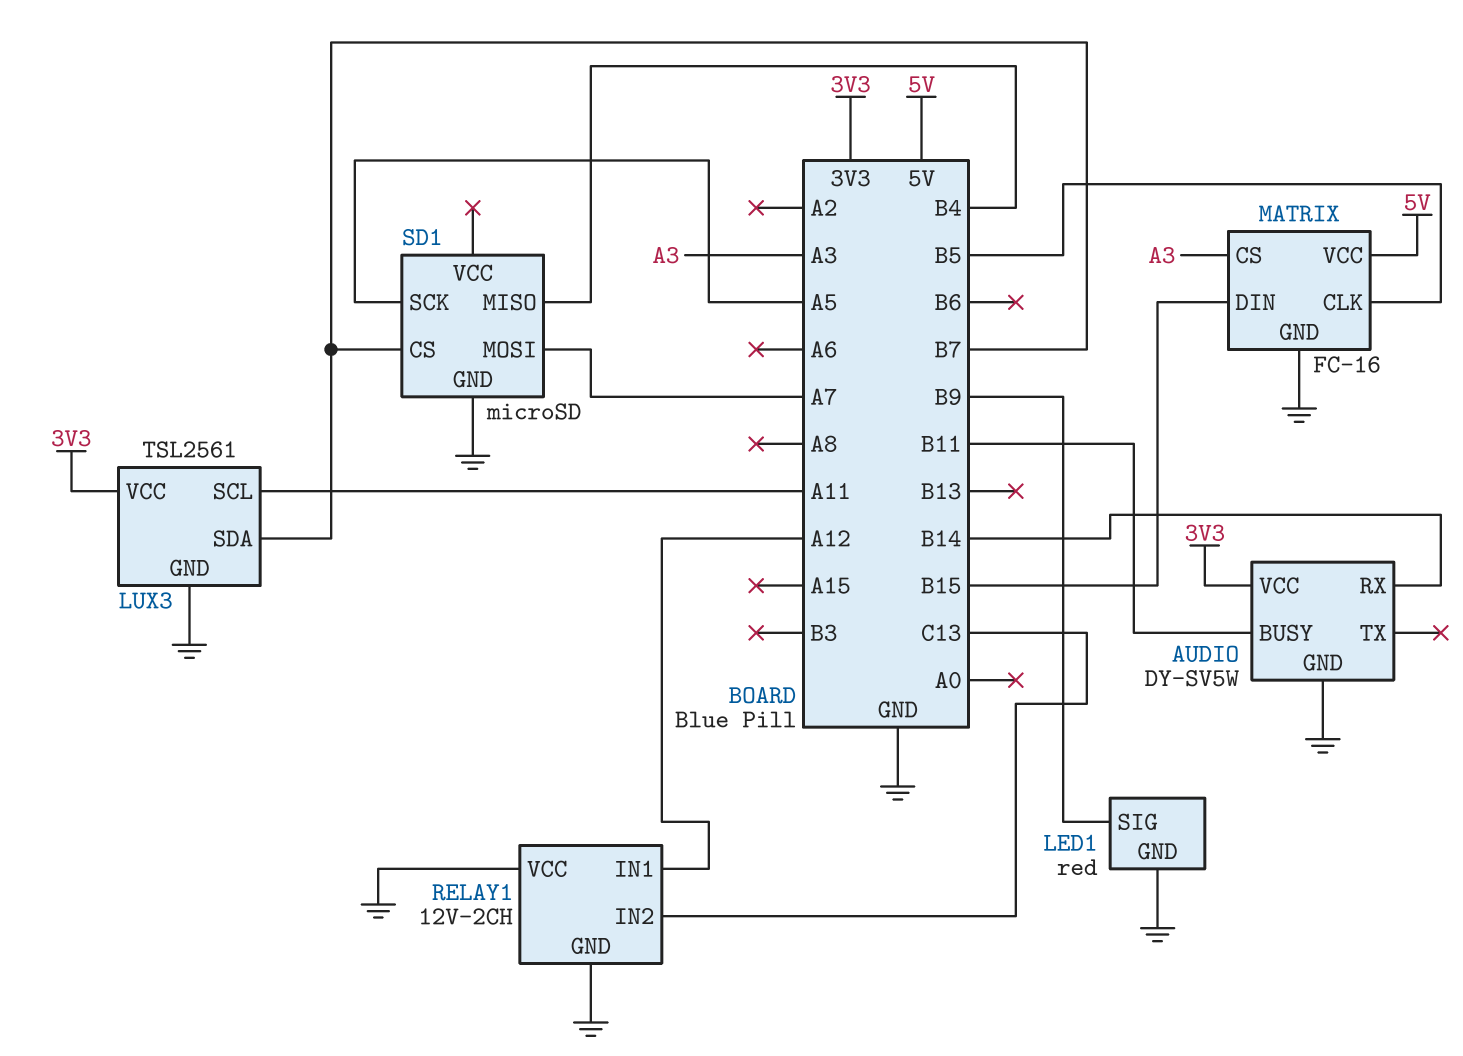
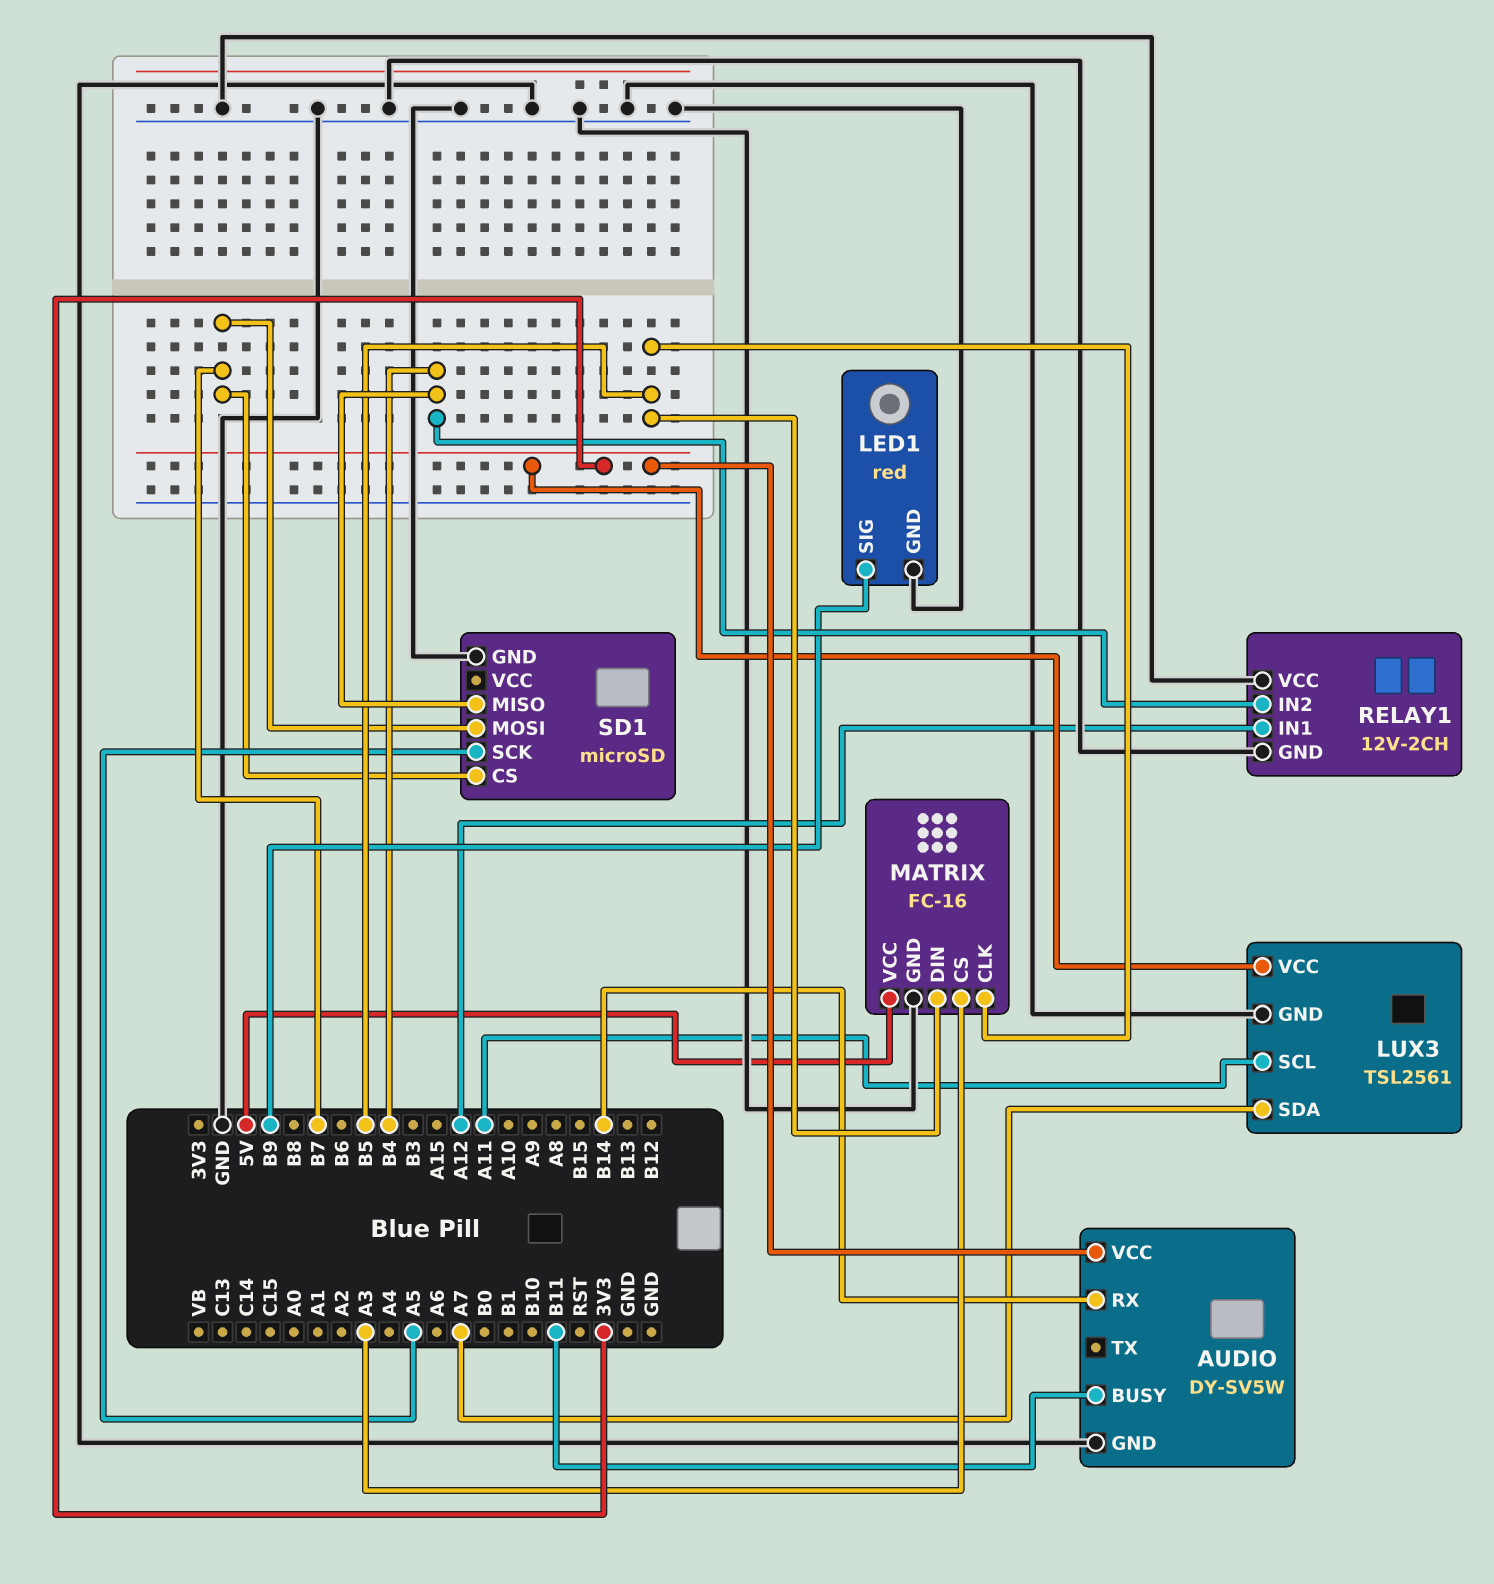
LUX3 pin SDA: B7 -> A7
MATRIX pin DIN: B15 -> B5
RELAY1 pin IN2: C13 -> B4
SD1 pin MOSI: A7 -> B7

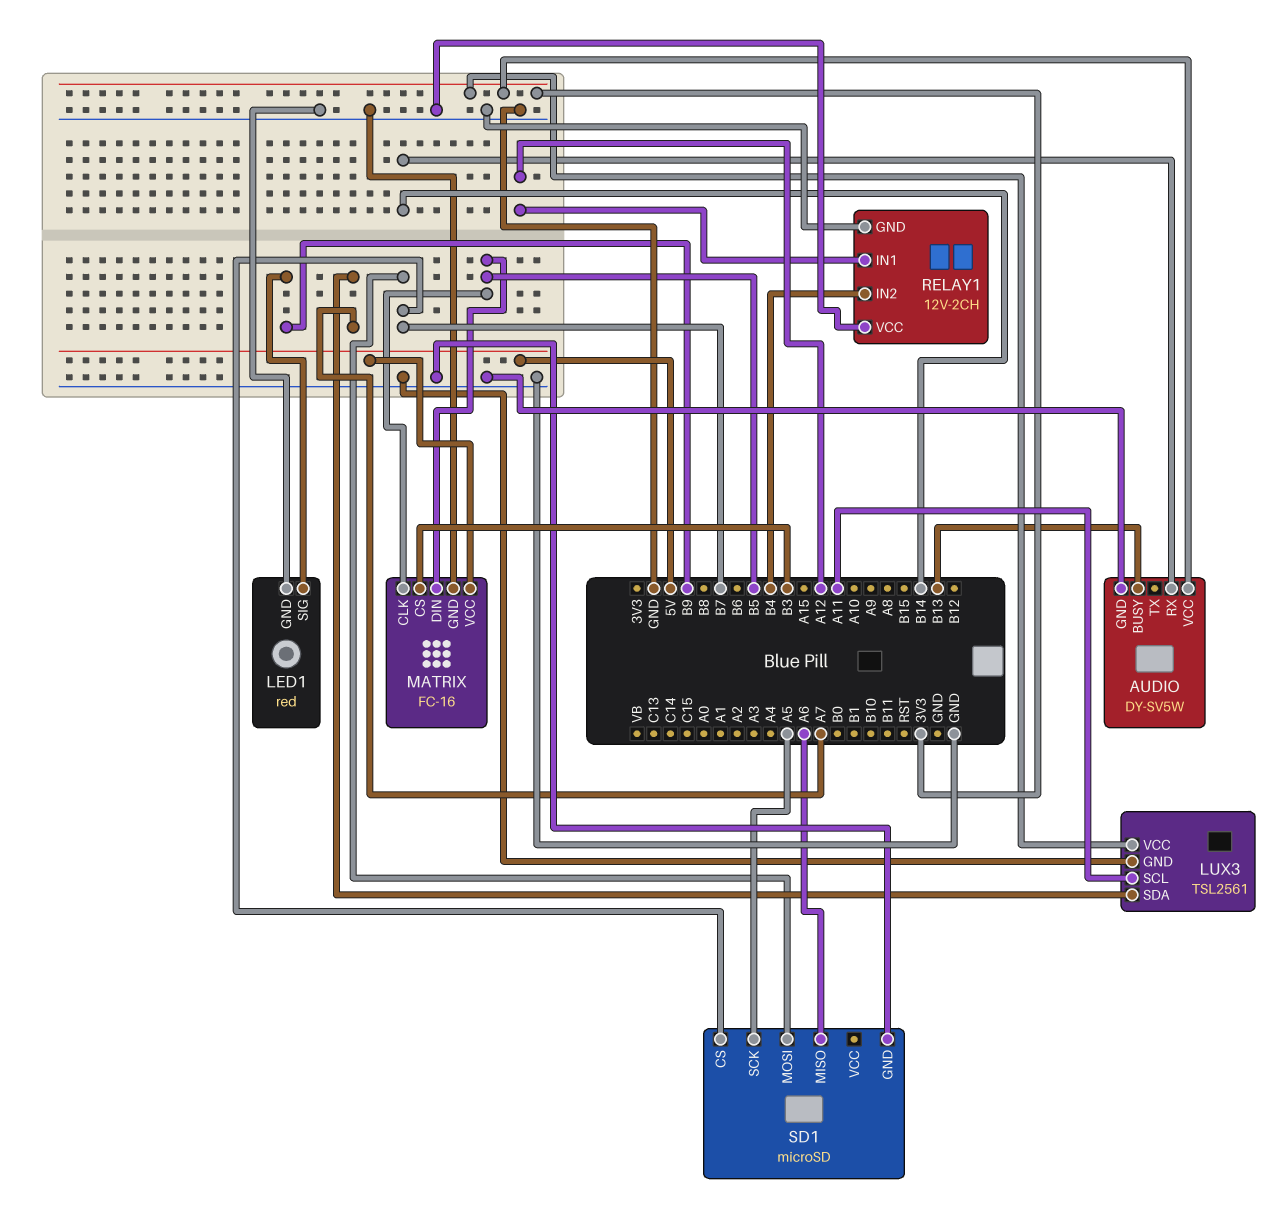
AUDIO pin BUSY: B11 -> B13
MATRIX pin CS: A3 -> B3
SD1 pin MISO: B4 -> A6

